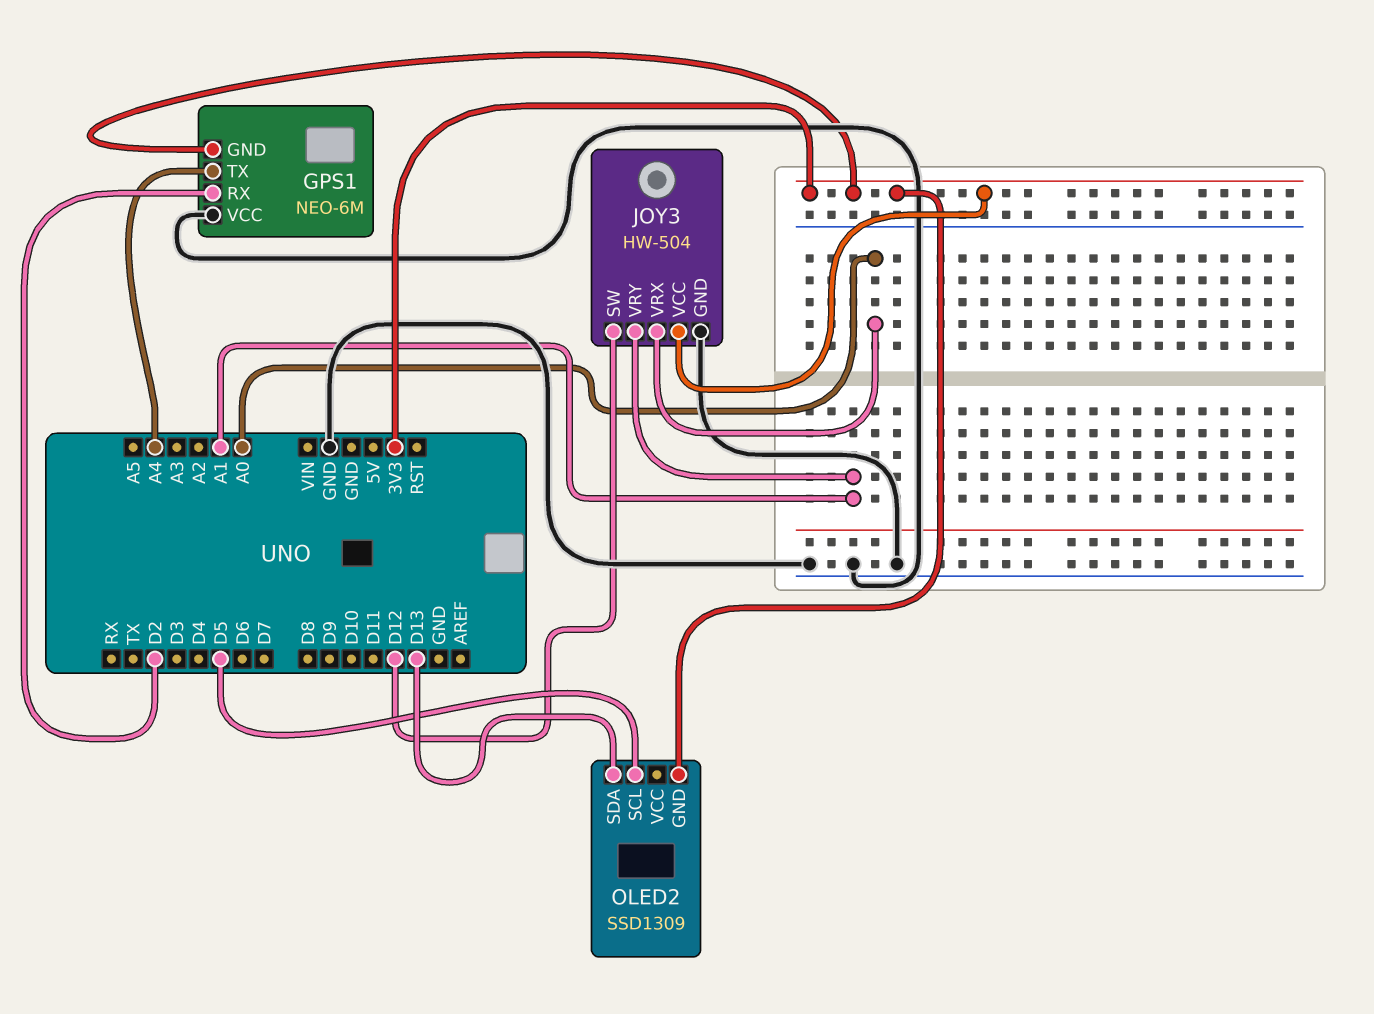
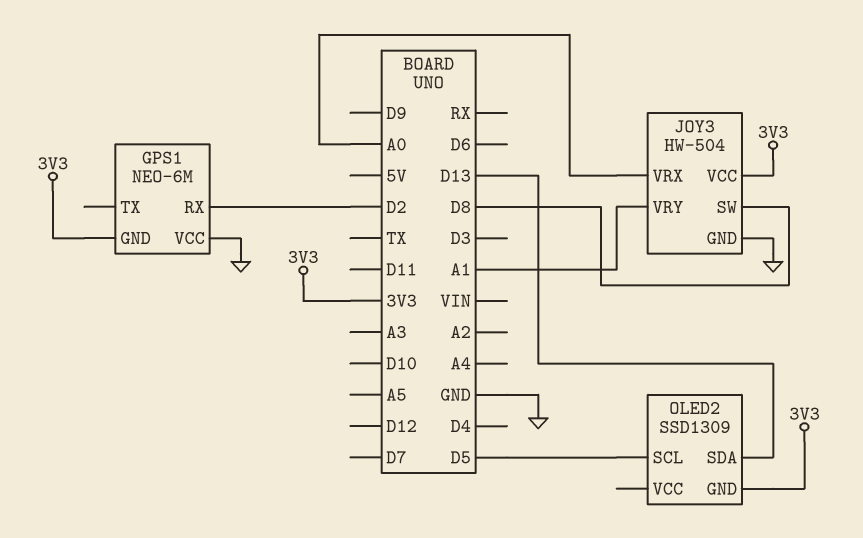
GPS1 pin TX: A4 -> none
JOY3 pin SW: D12 -> D8

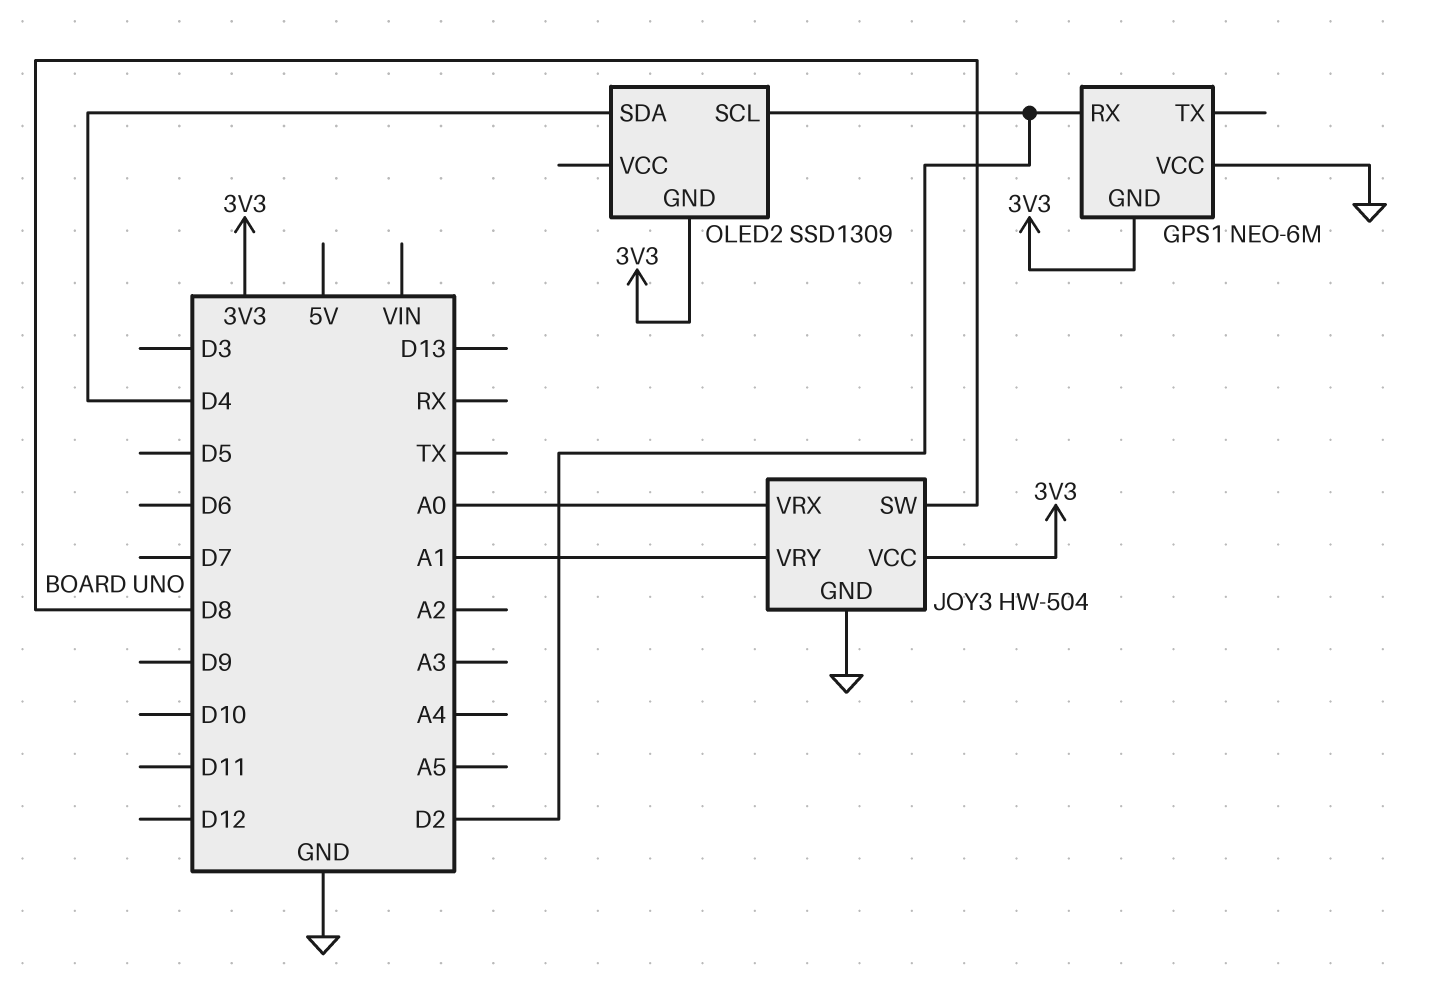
OLED2 pin SCL: D5 -> D2
OLED2 pin SDA: D13 -> D4

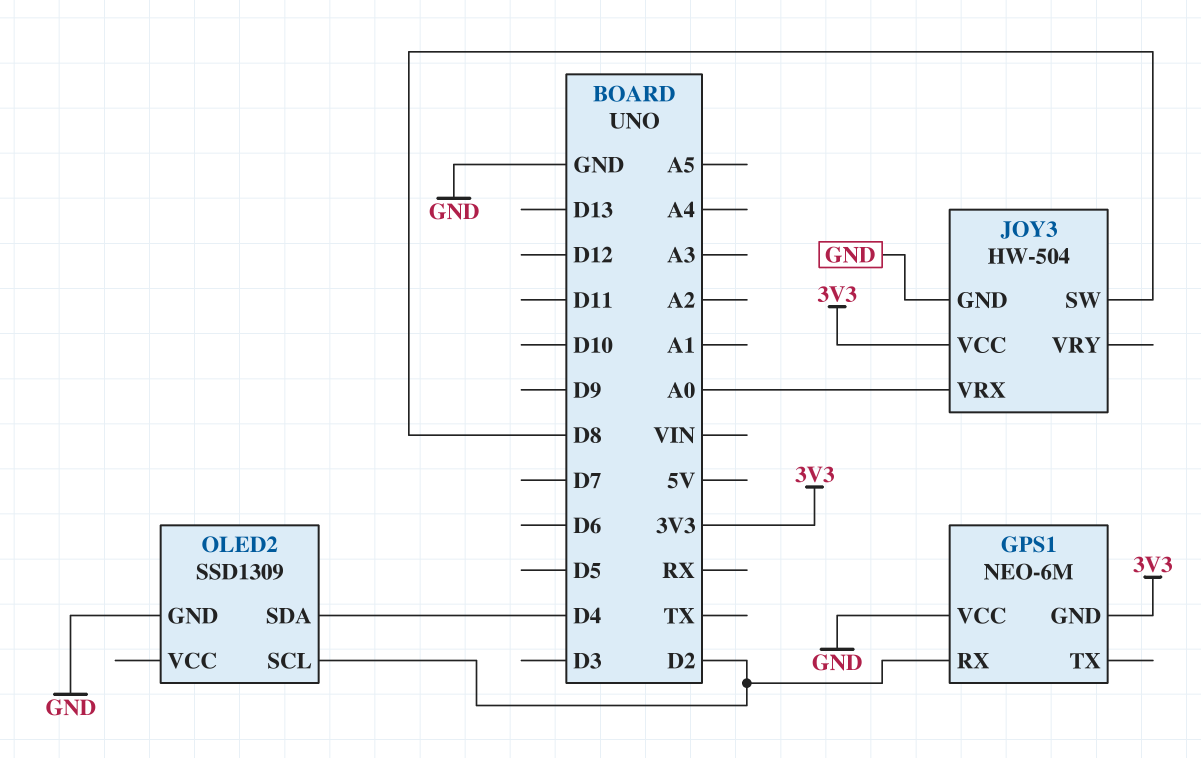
JOY3 pin VRY: A1 -> none
OLED2 pin GND: 3V3 -> GND

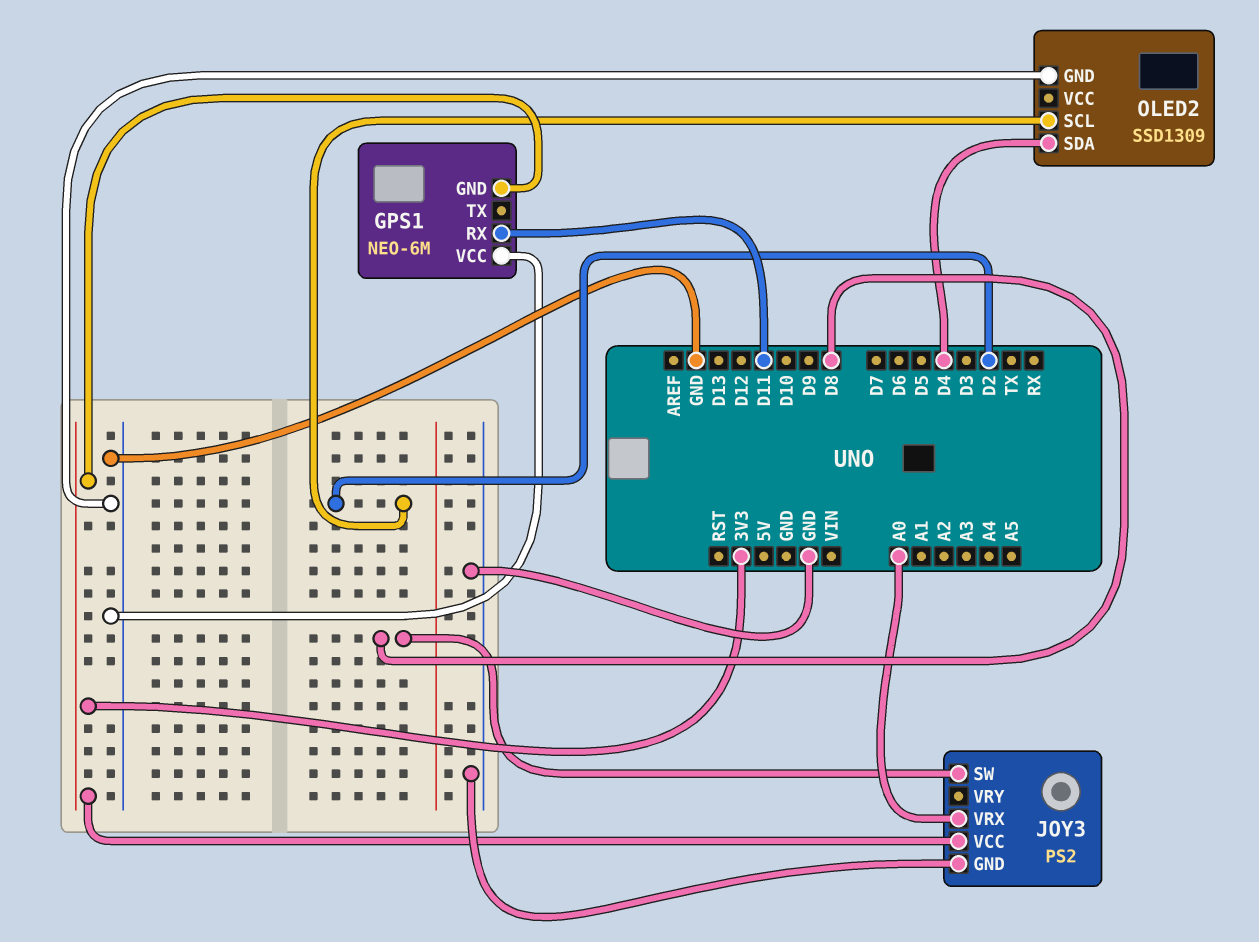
GPS1 pin RX: D2 -> D11
JOY3: HW-504 -> PS2

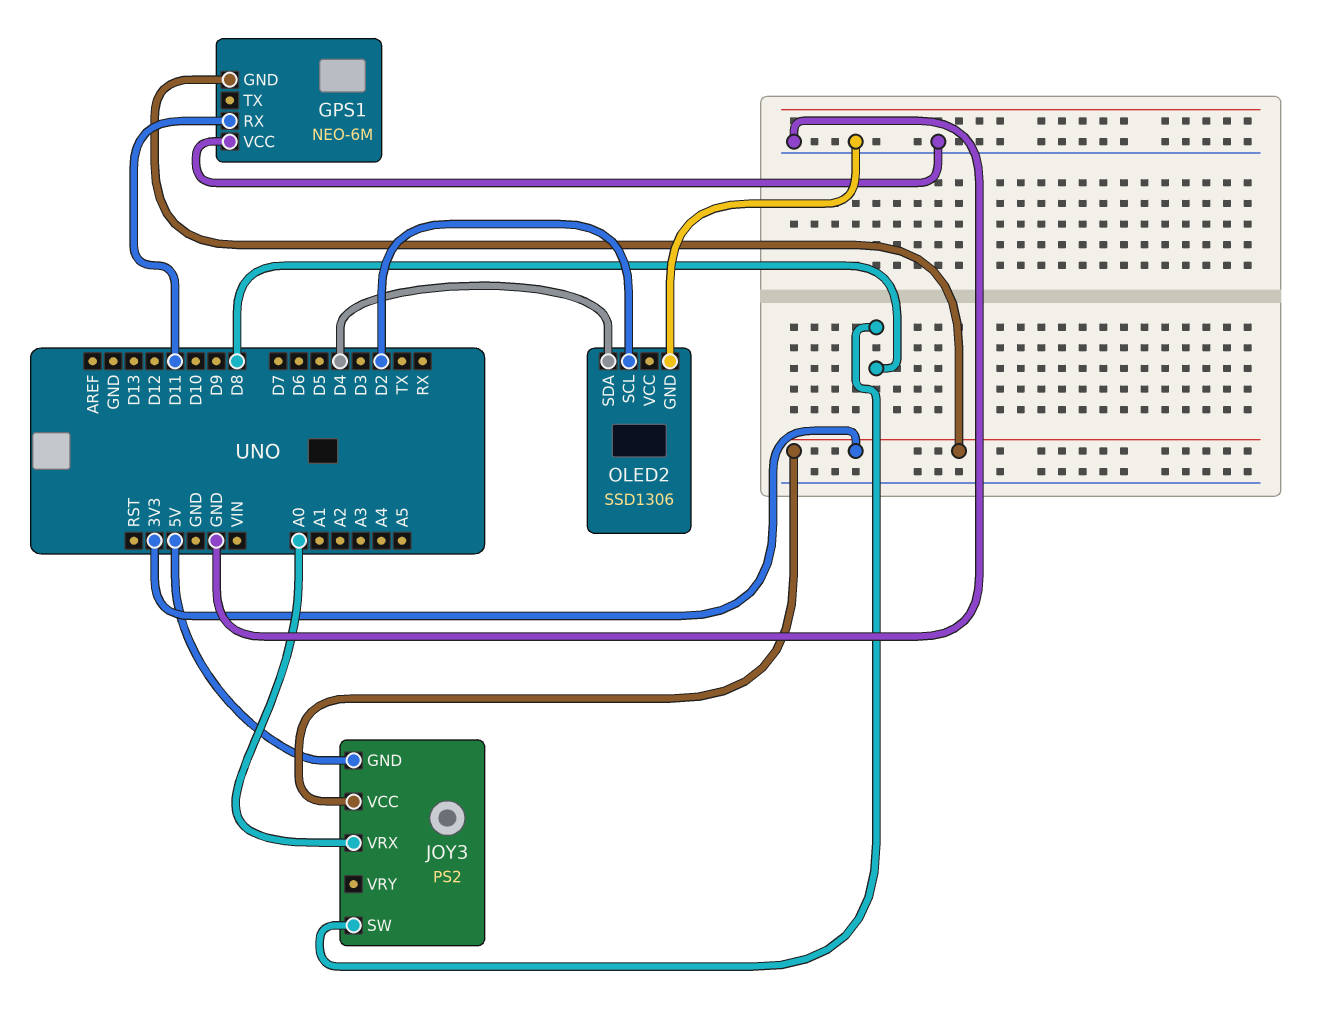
JOY3 pin GND: GND -> 5V
OLED2: SSD1309 -> SSD1306

